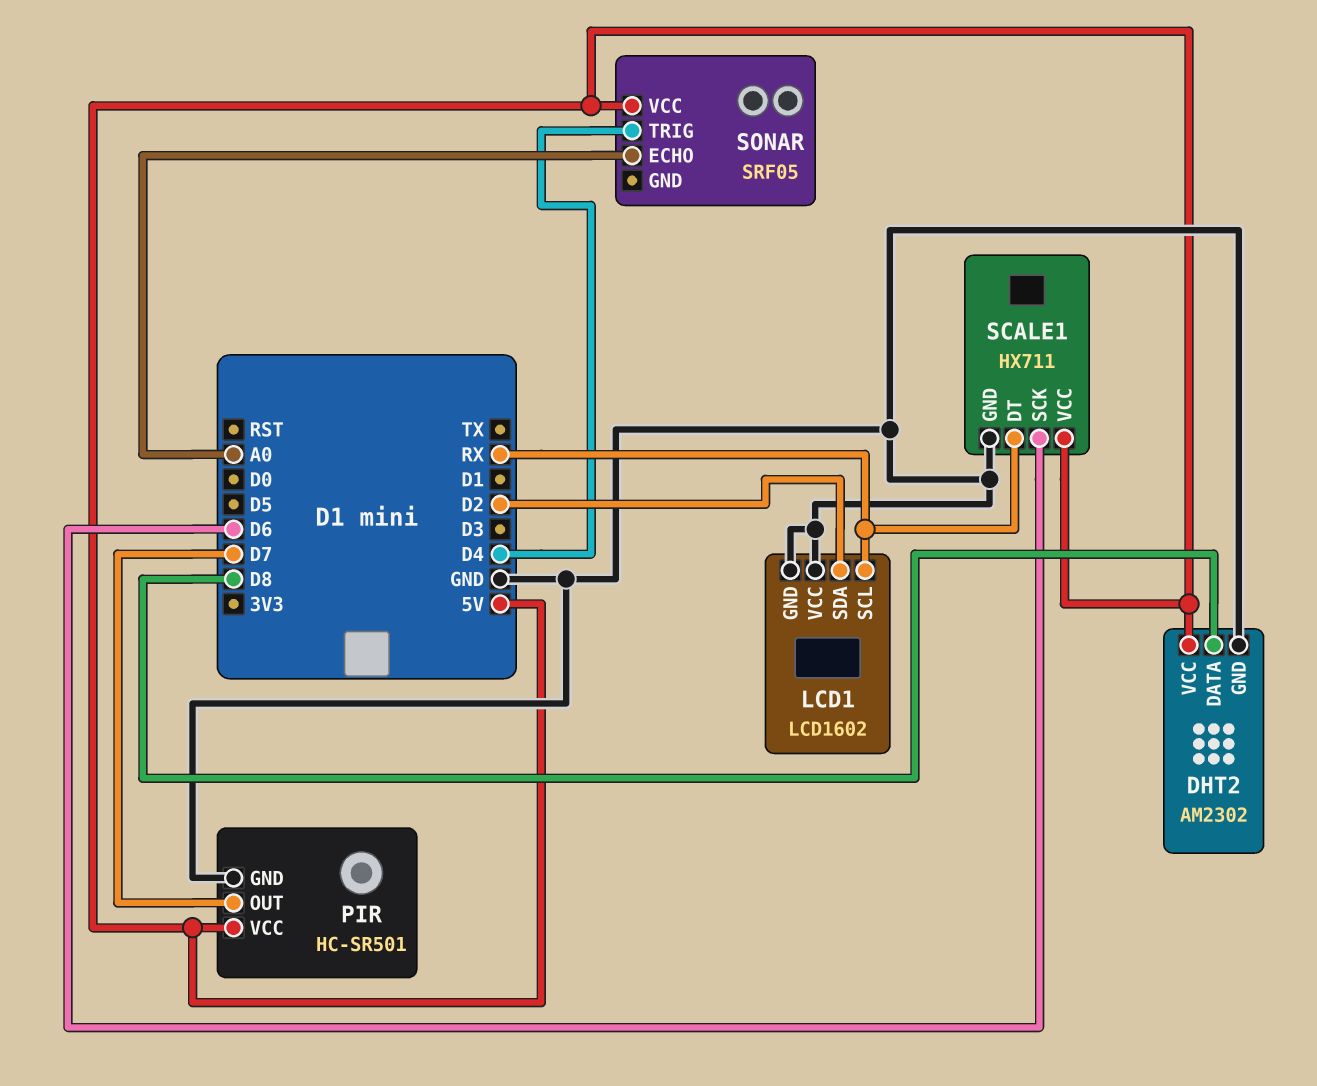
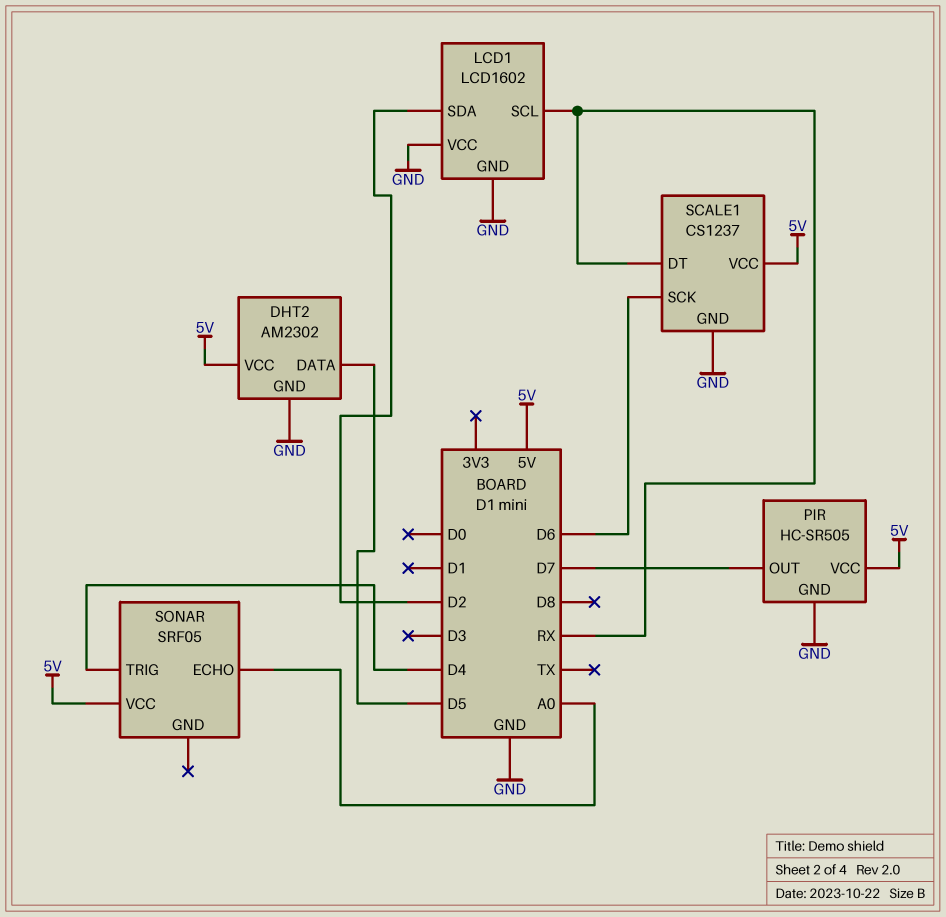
DHT2 pin DATA: D8 -> D5
PIR: HC-SR501 -> HC-SR505
SCALE1: HX711 -> CS1237

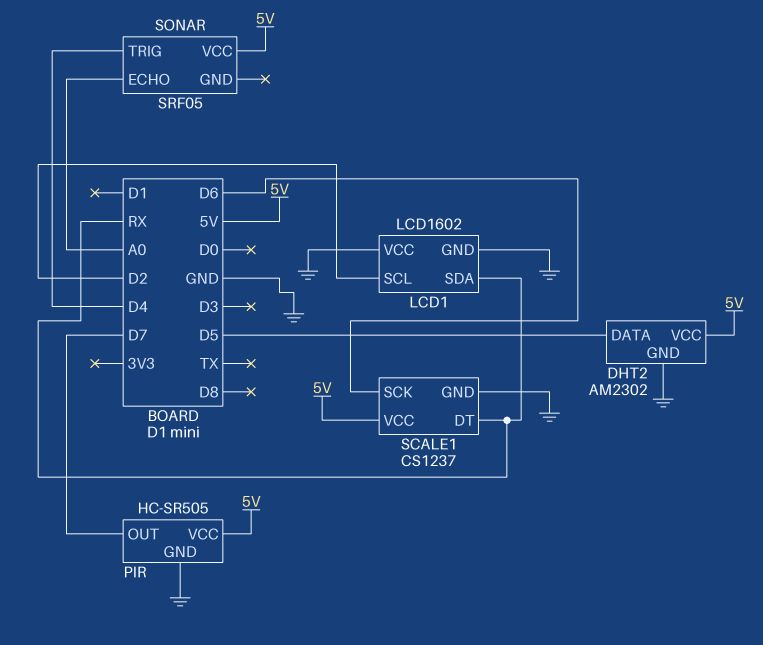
LCD1 pin SCL: RX -> D2
LCD1 pin SDA: D2 -> RX

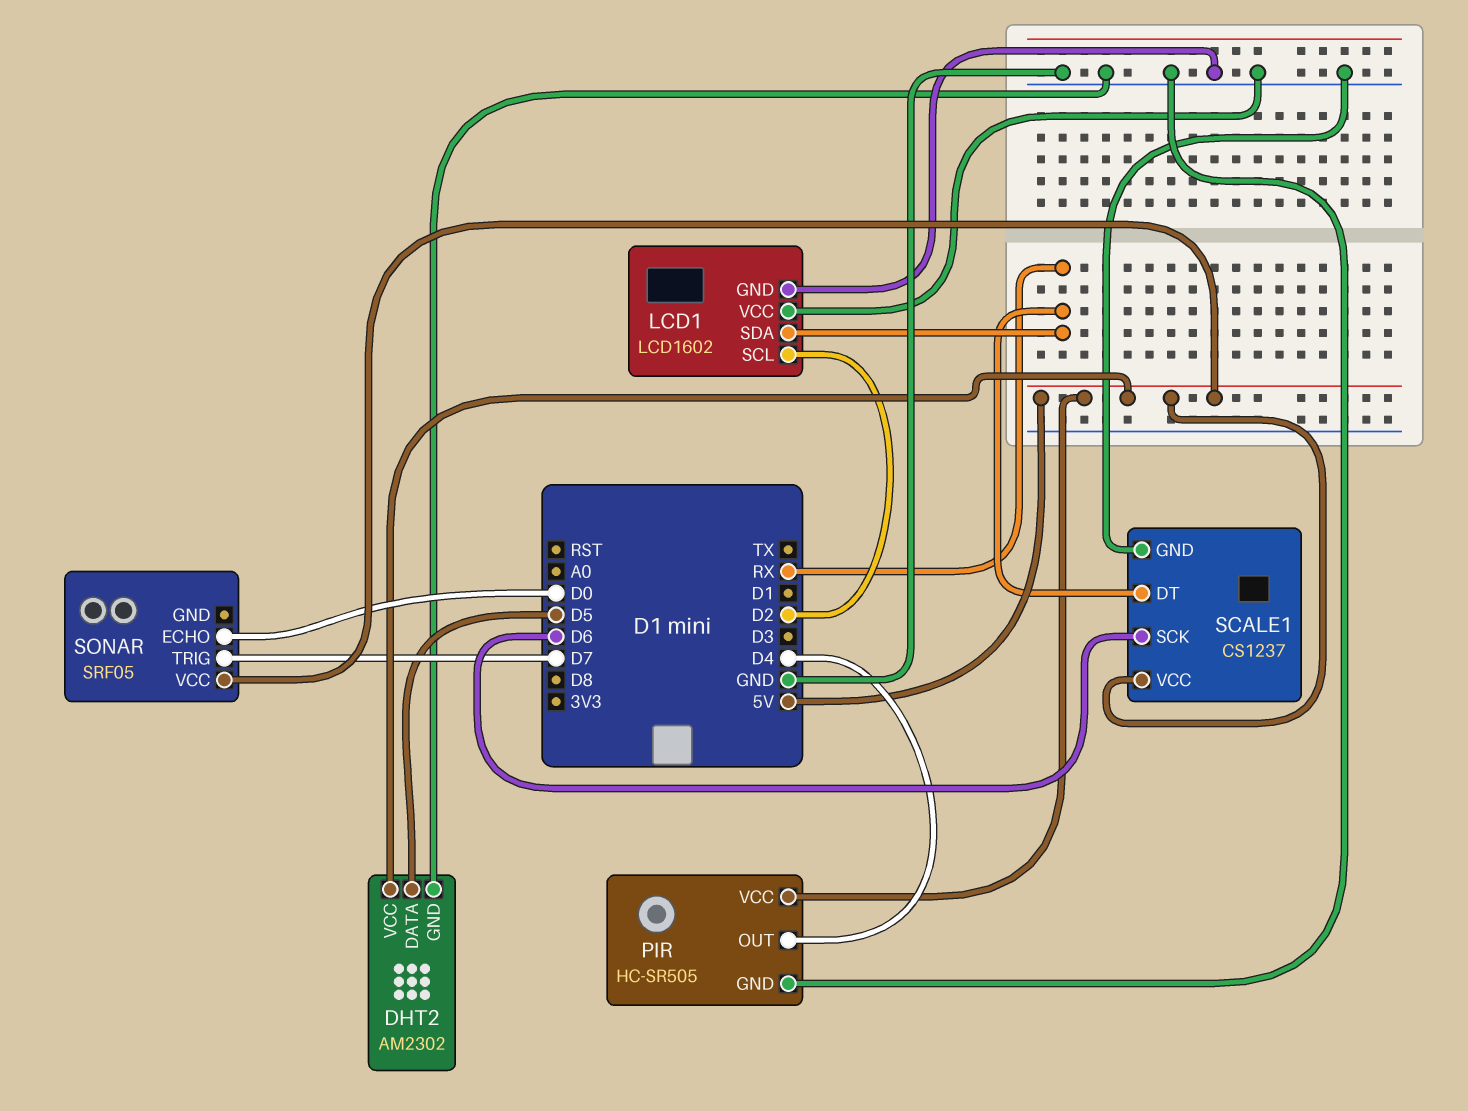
PIR pin OUT: D7 -> D4
SONAR pin ECHO: A0 -> D0
SONAR pin TRIG: D4 -> D7

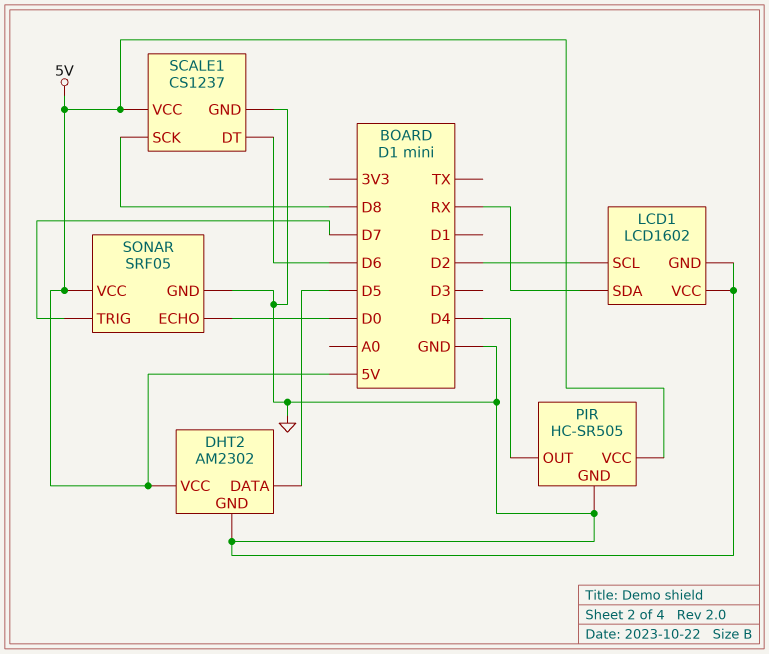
SCALE1 pin DT: RX -> D6
SCALE1 pin SCK: D6 -> D8
SONAR pin GND: none -> GND

